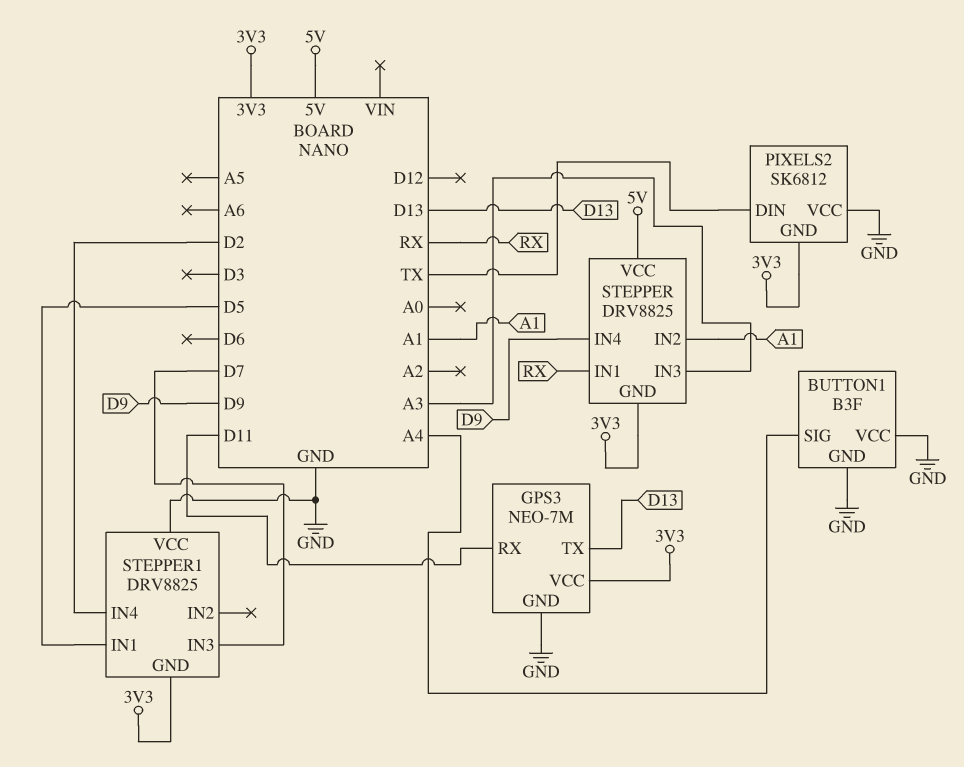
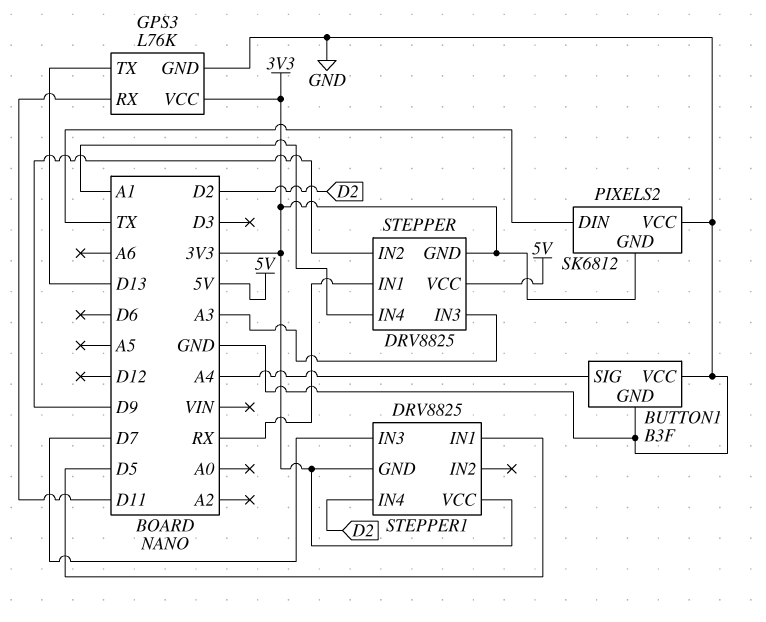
GPS3: NEO-7M -> L76K
STEPPER pin IN2: A1 -> D9
STEPPER pin IN4: D9 -> A1
STEPPER1 pin VCC: GND -> 3V3

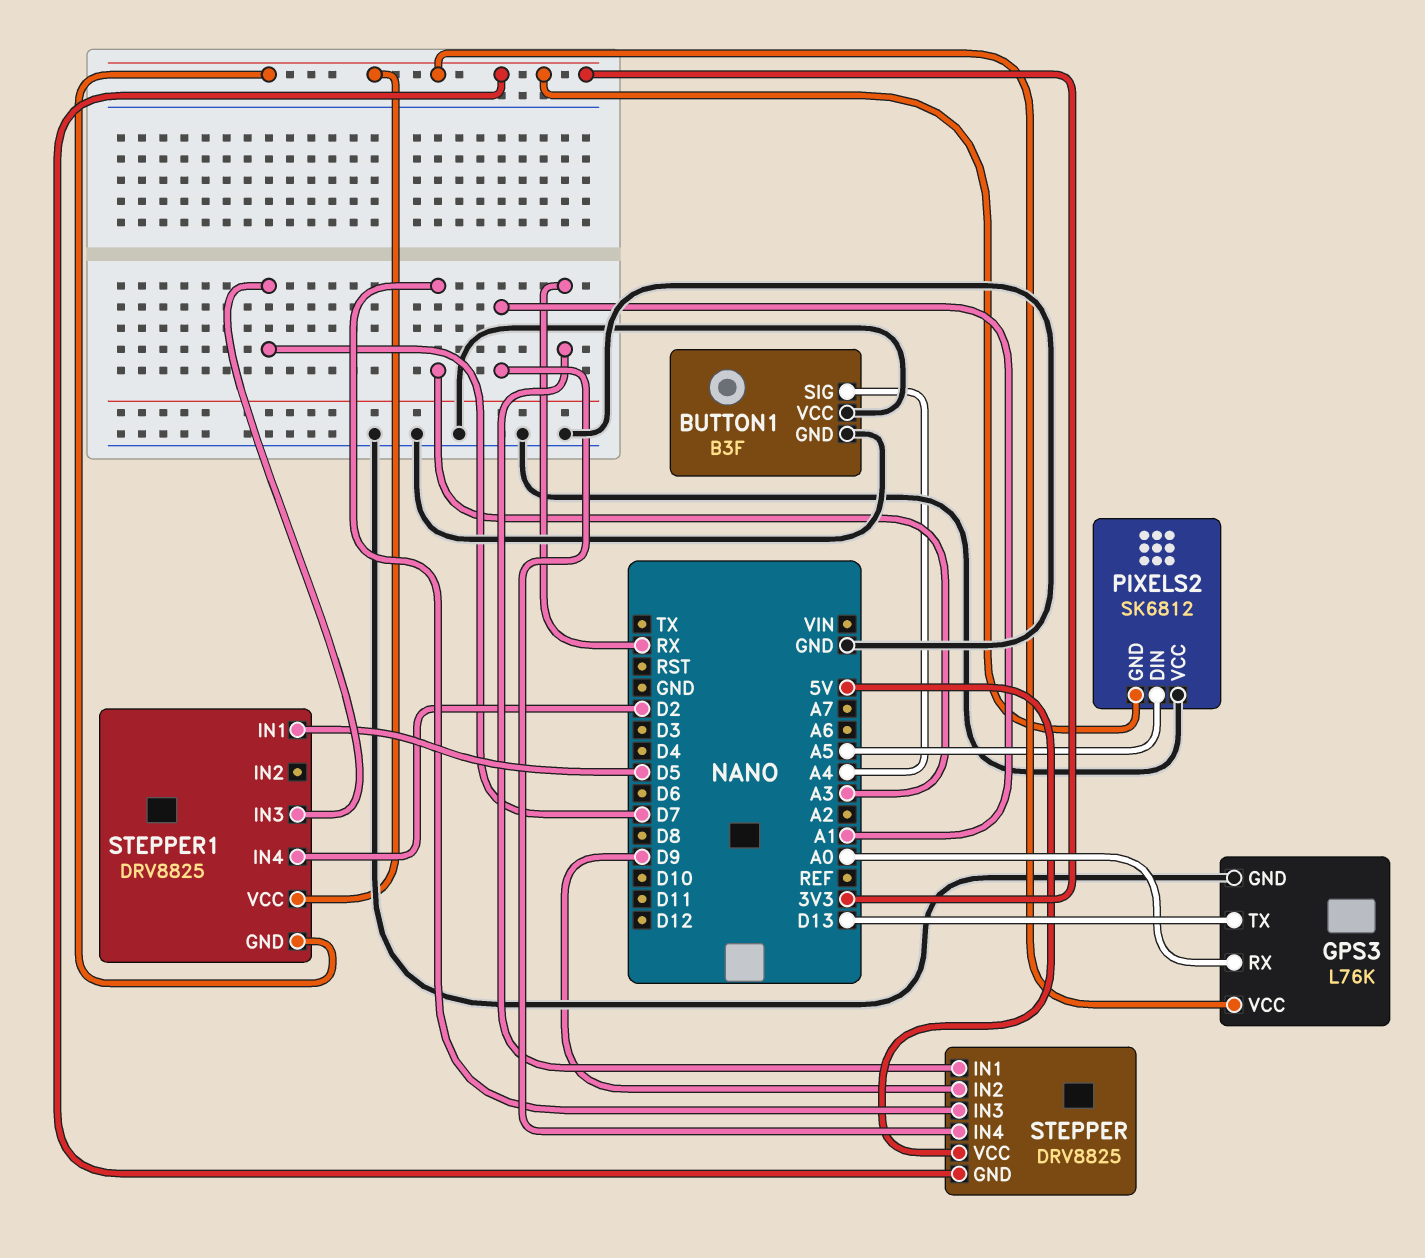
GPS3 pin RX: D11 -> A0
PIXELS2 pin DIN: TX -> A5

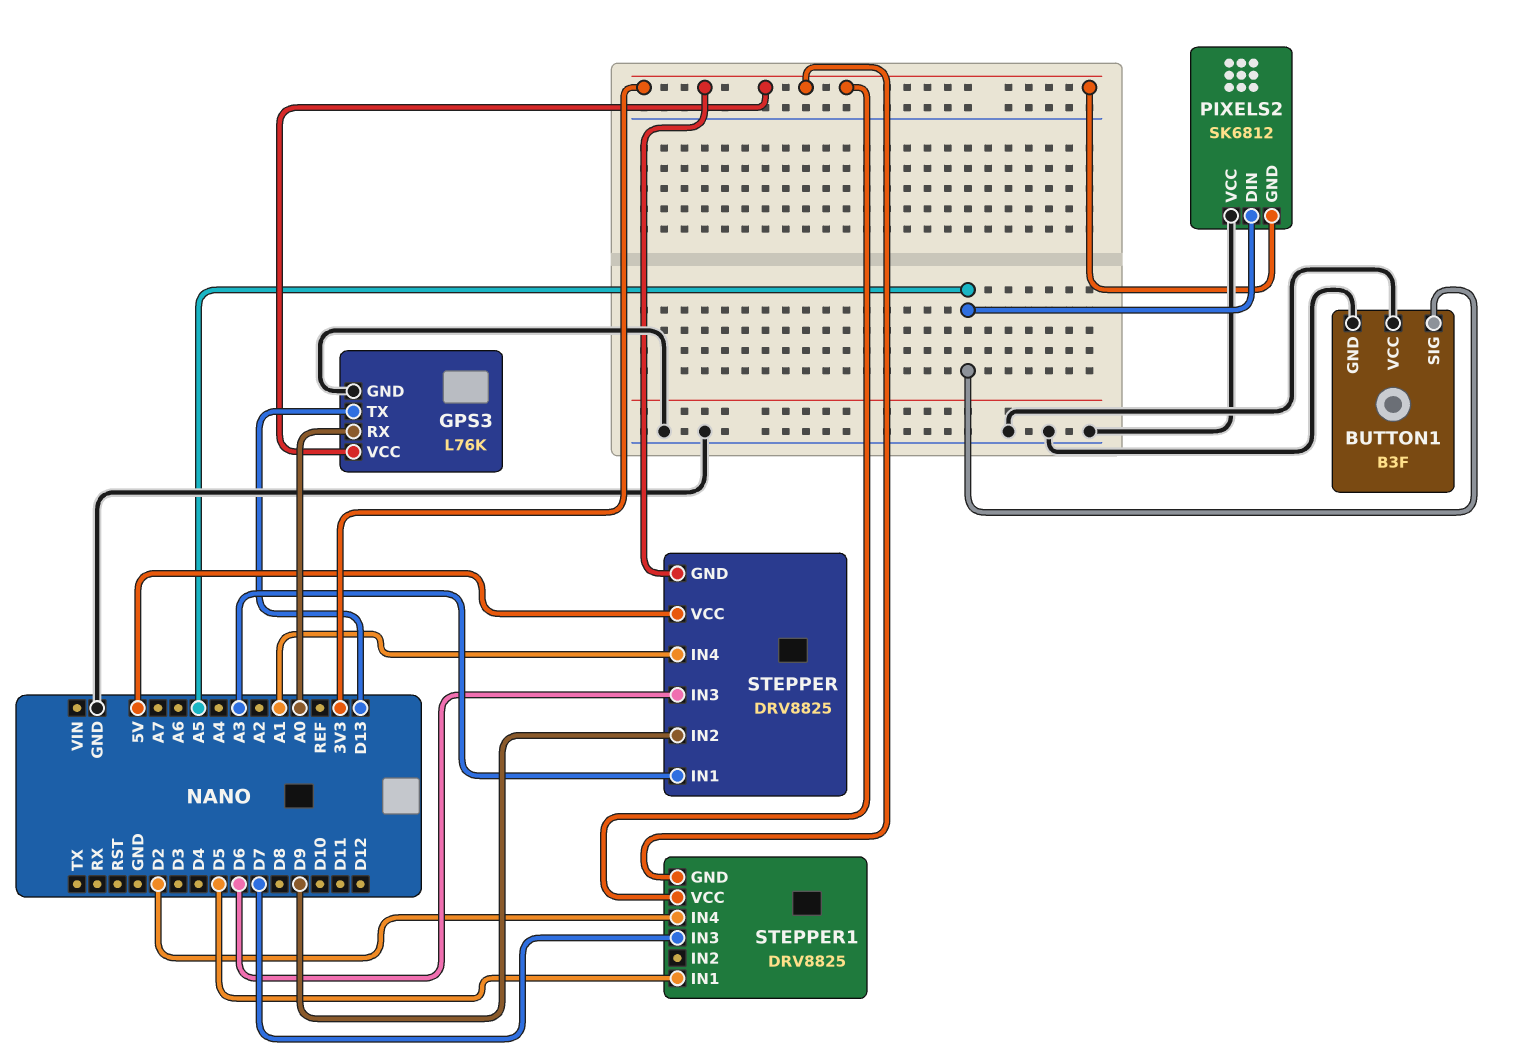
BUTTON1 pin SIG: A4 -> A5
STEPPER pin IN1: RX -> A3
STEPPER pin IN3: A3 -> D6

